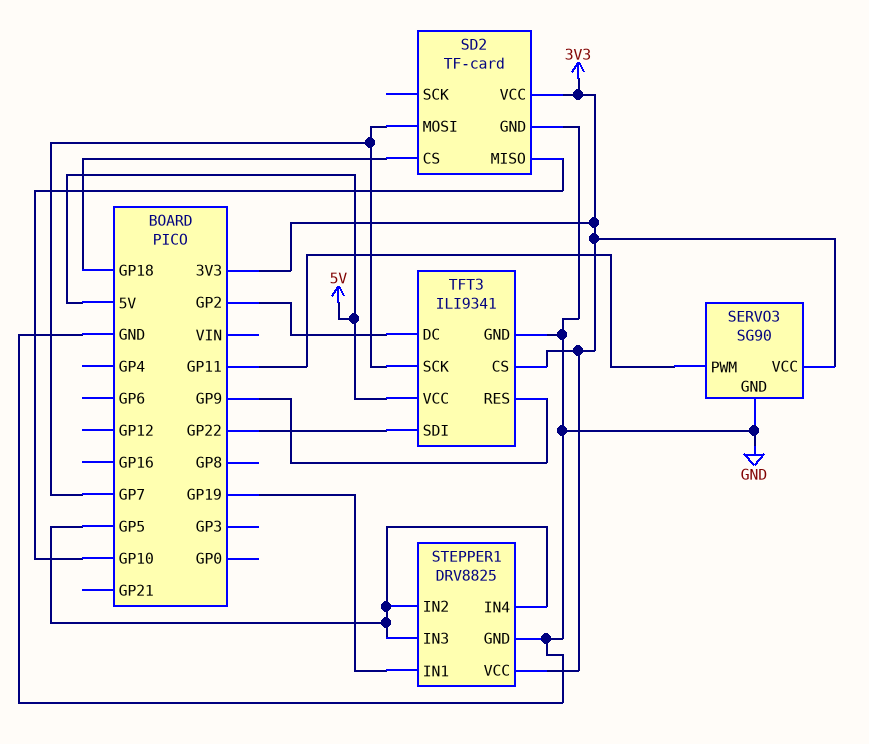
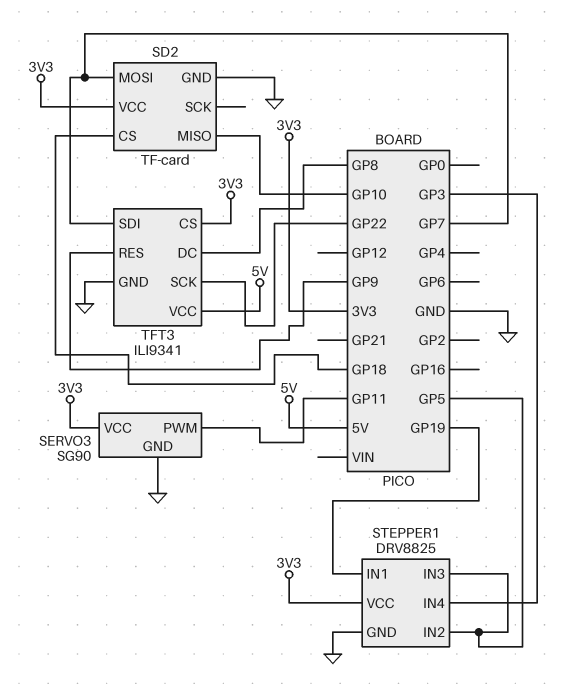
STEPPER1 pin IN4: GP5 -> GP3
TFT3 pin DC: GP2 -> GP8
TFT3 pin SCK: GP7 -> GP22
TFT3 pin SDI: GP22 -> GP7

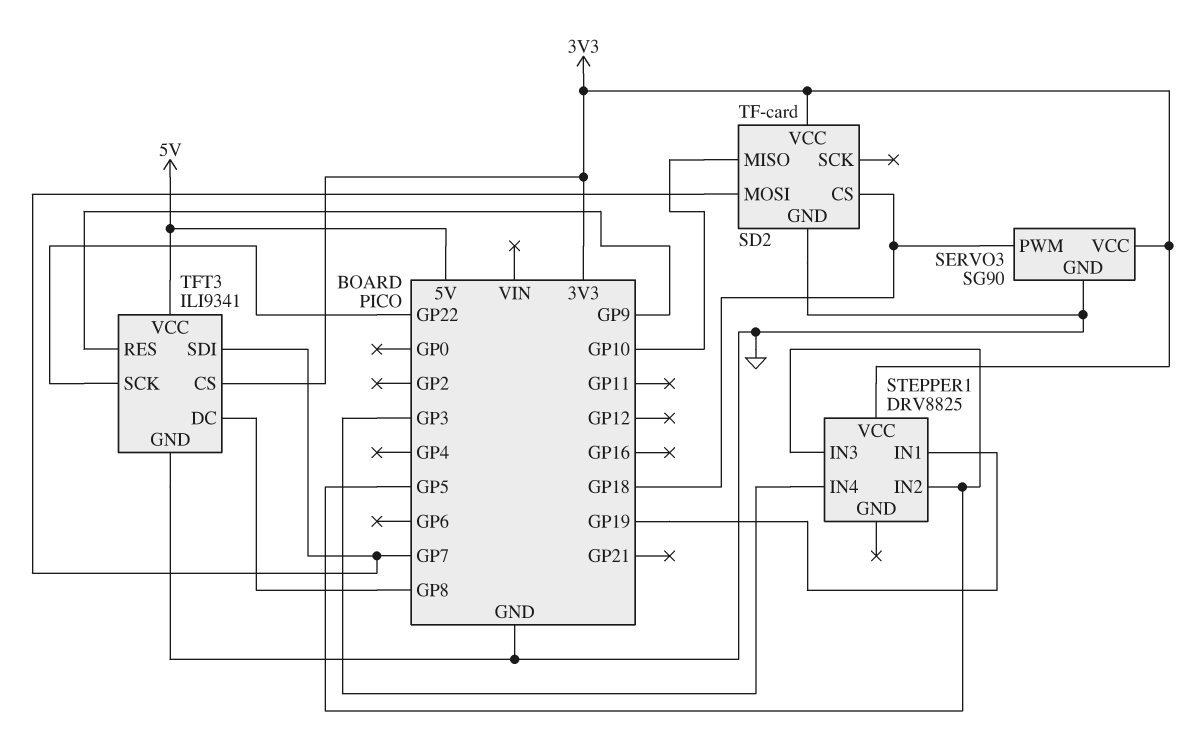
SERVO3 pin PWM: GP11 -> GP18
STEPPER1 pin GND: GND -> none

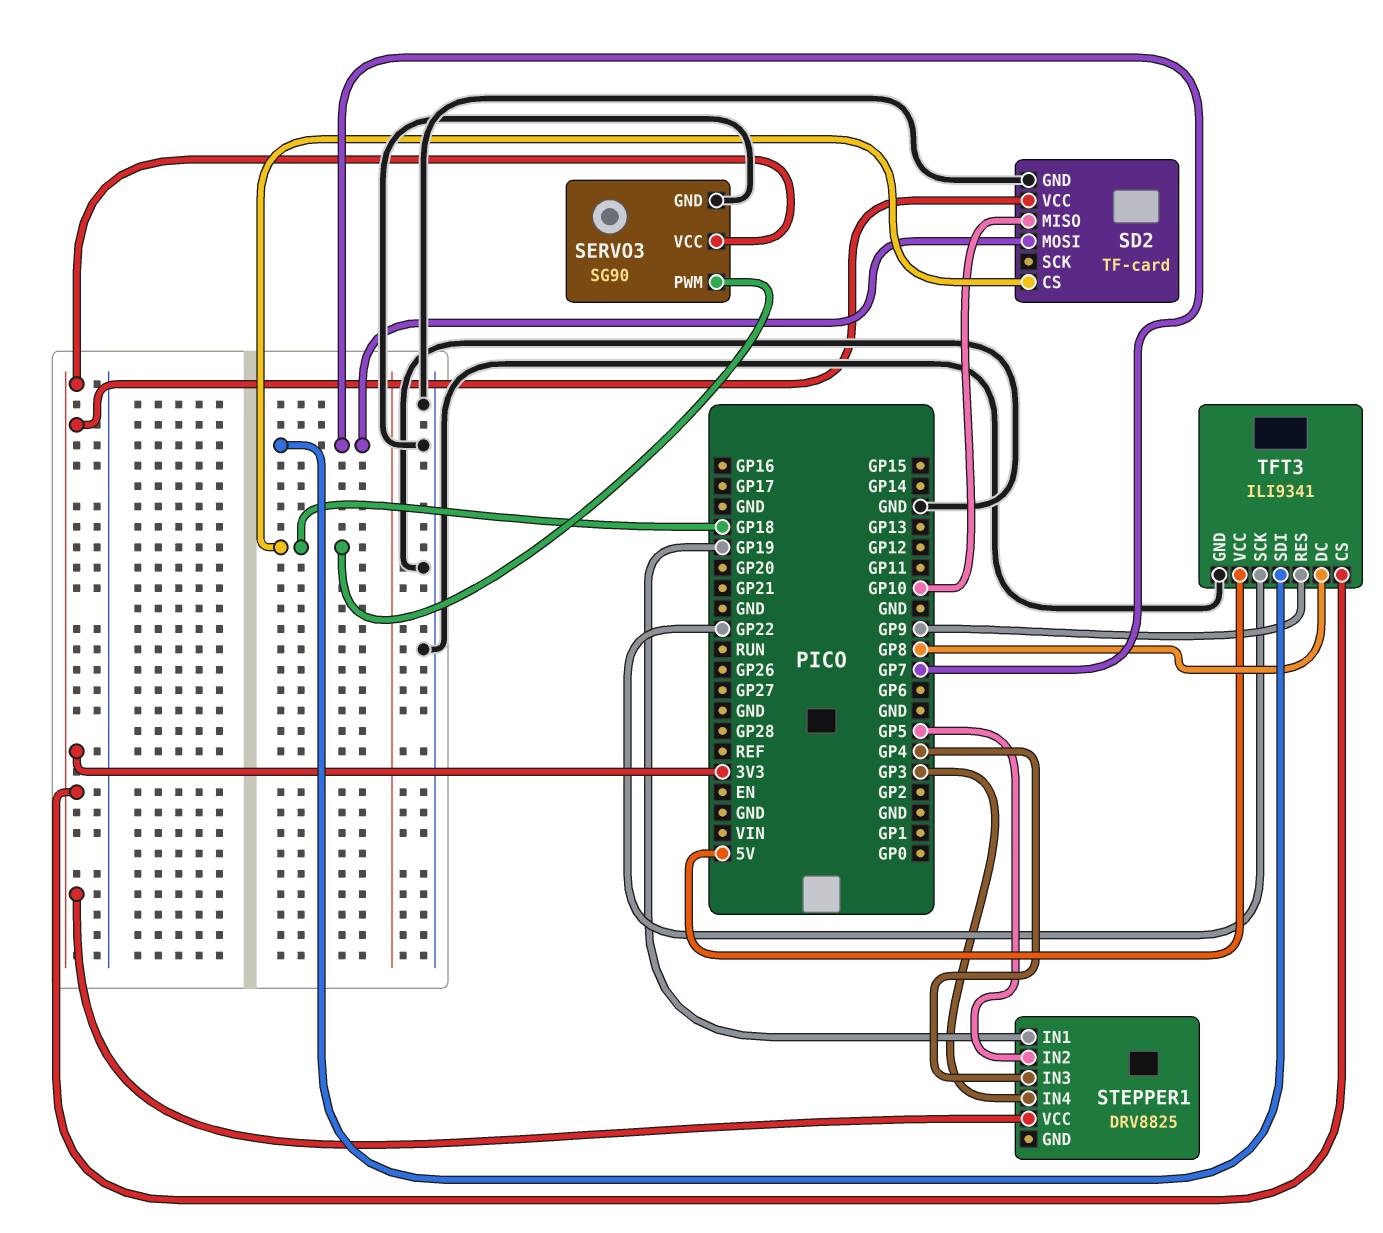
STEPPER1 pin IN3: GP5 -> GP4

